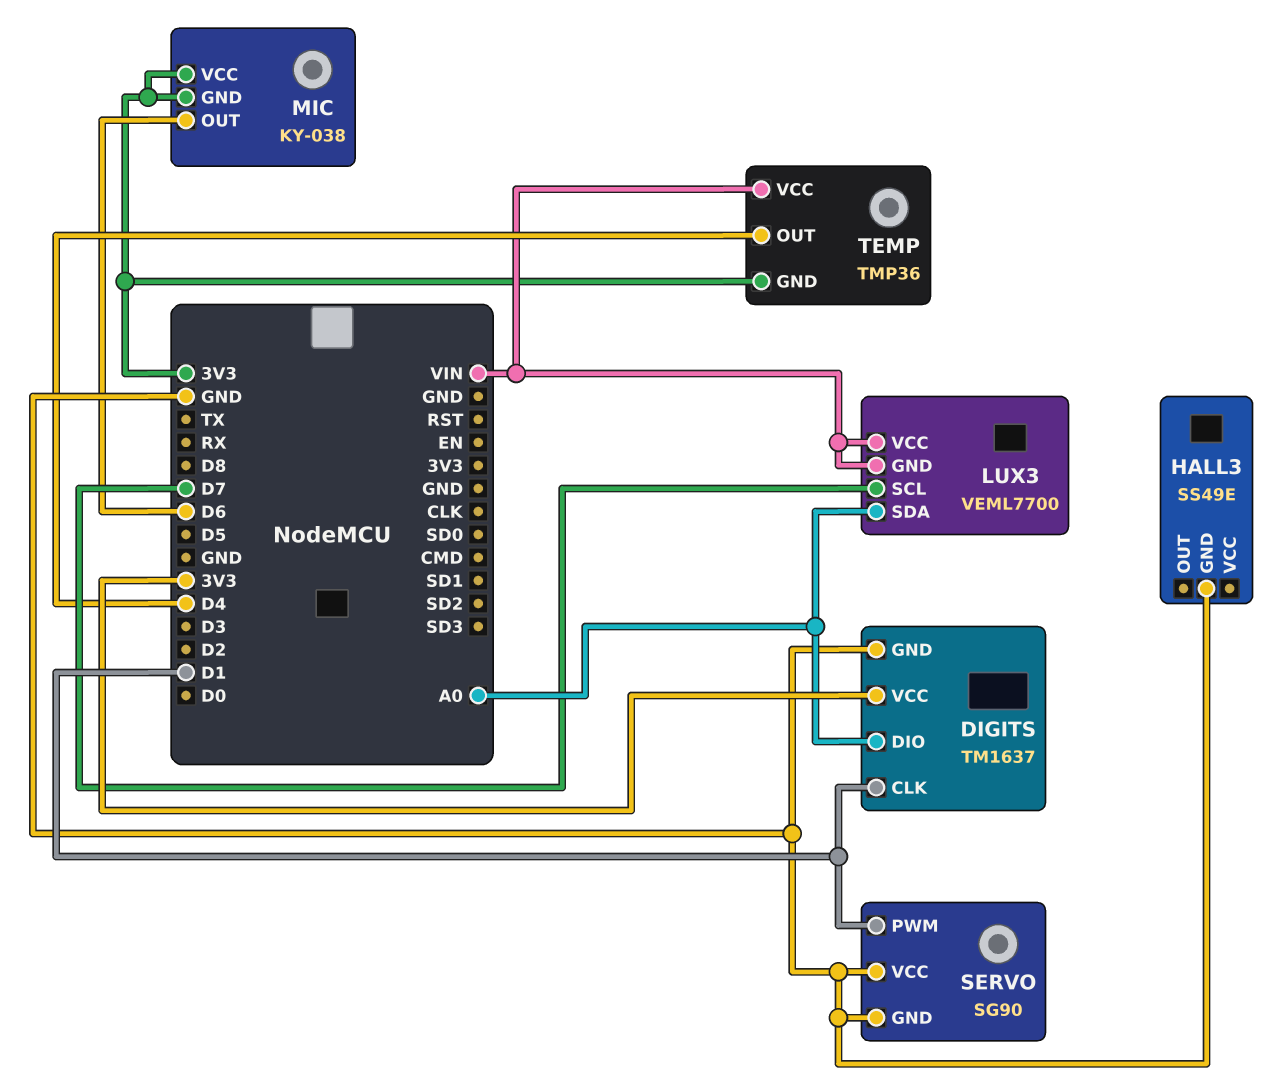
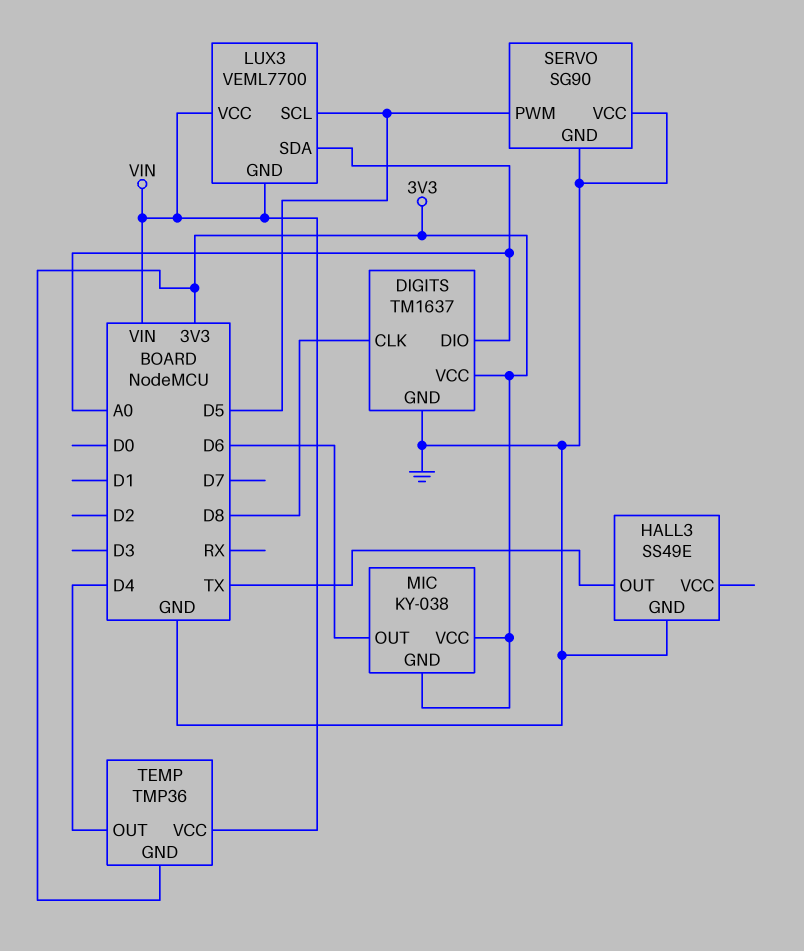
DIGITS pin CLK: D1 -> D8
HALL3 pin OUT: none -> TX
LUX3 pin SCL: D7 -> D5
SERVO pin PWM: D1 -> D5

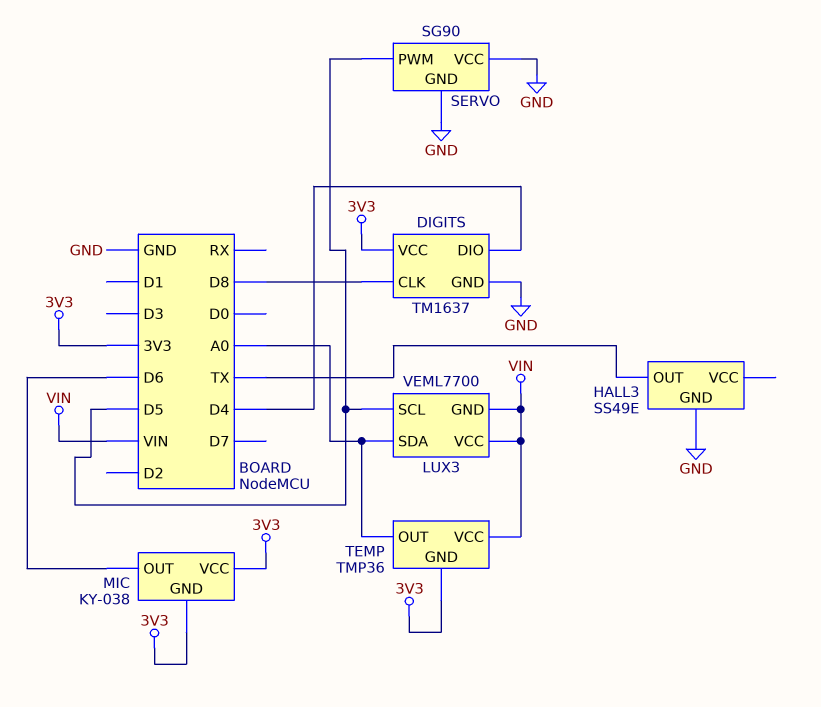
DIGITS pin DIO: A0 -> D4
TEMP pin OUT: D4 -> A0

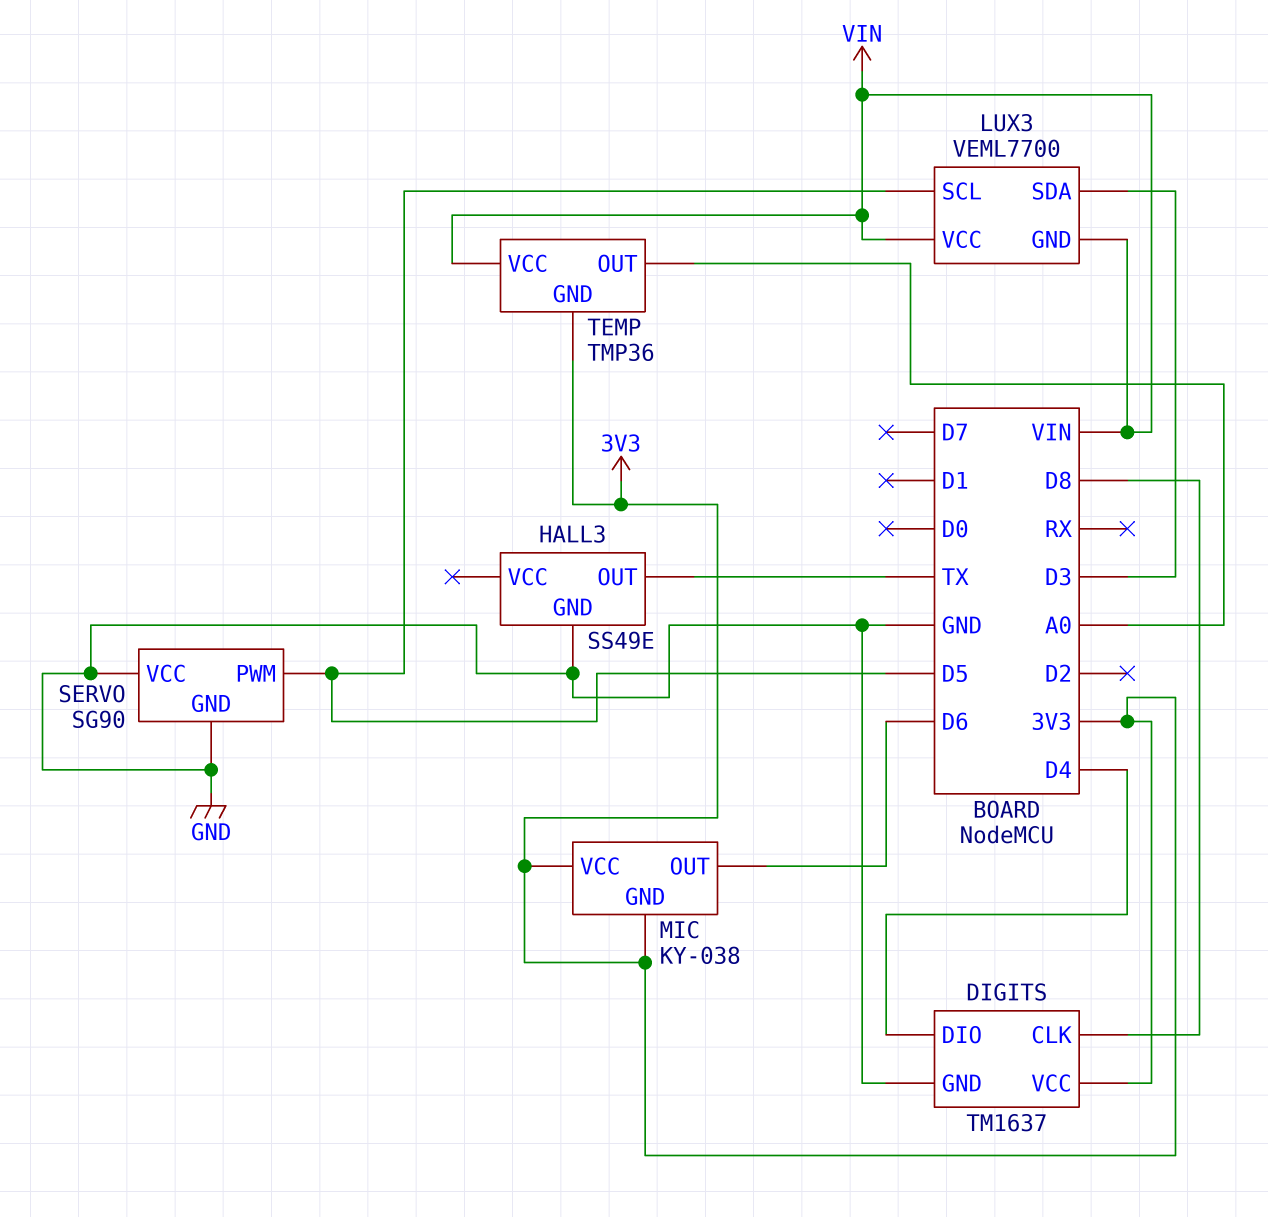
LUX3 pin SDA: A0 -> D3

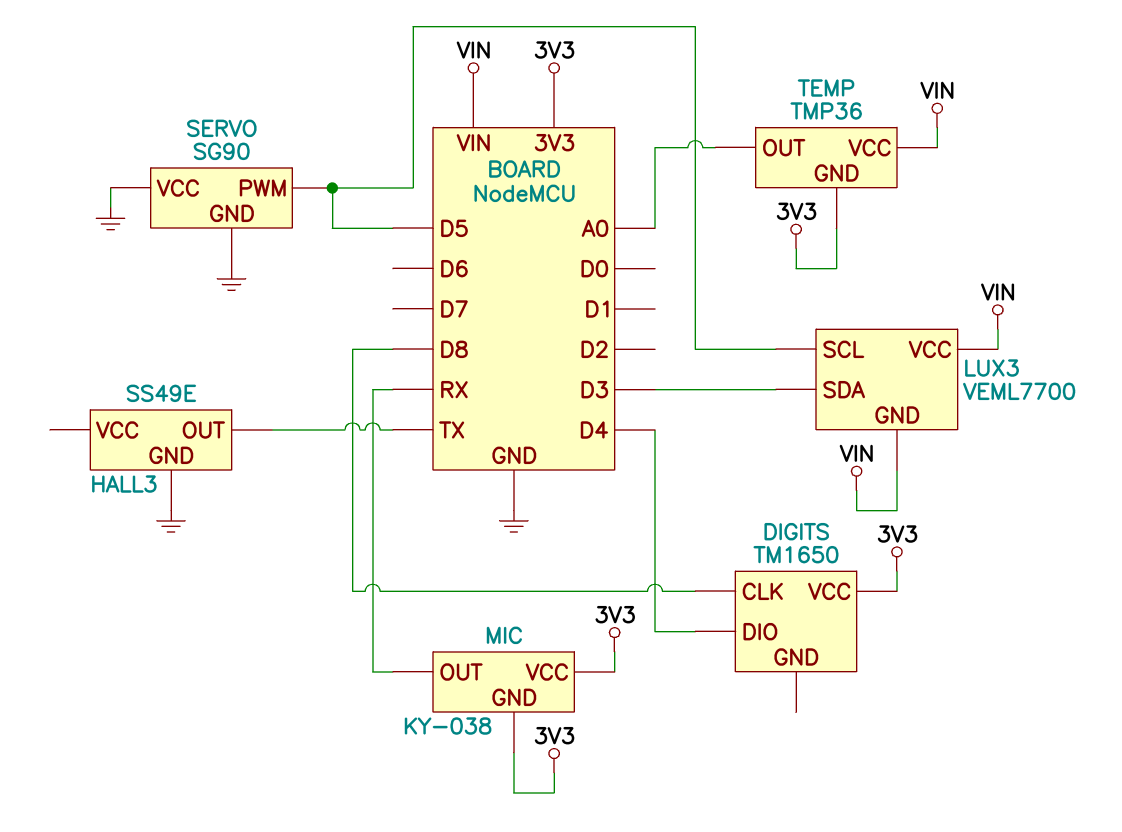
DIGITS: TM1637 -> TM1650
DIGITS pin GND: GND -> none
MIC pin OUT: D6 -> RX

